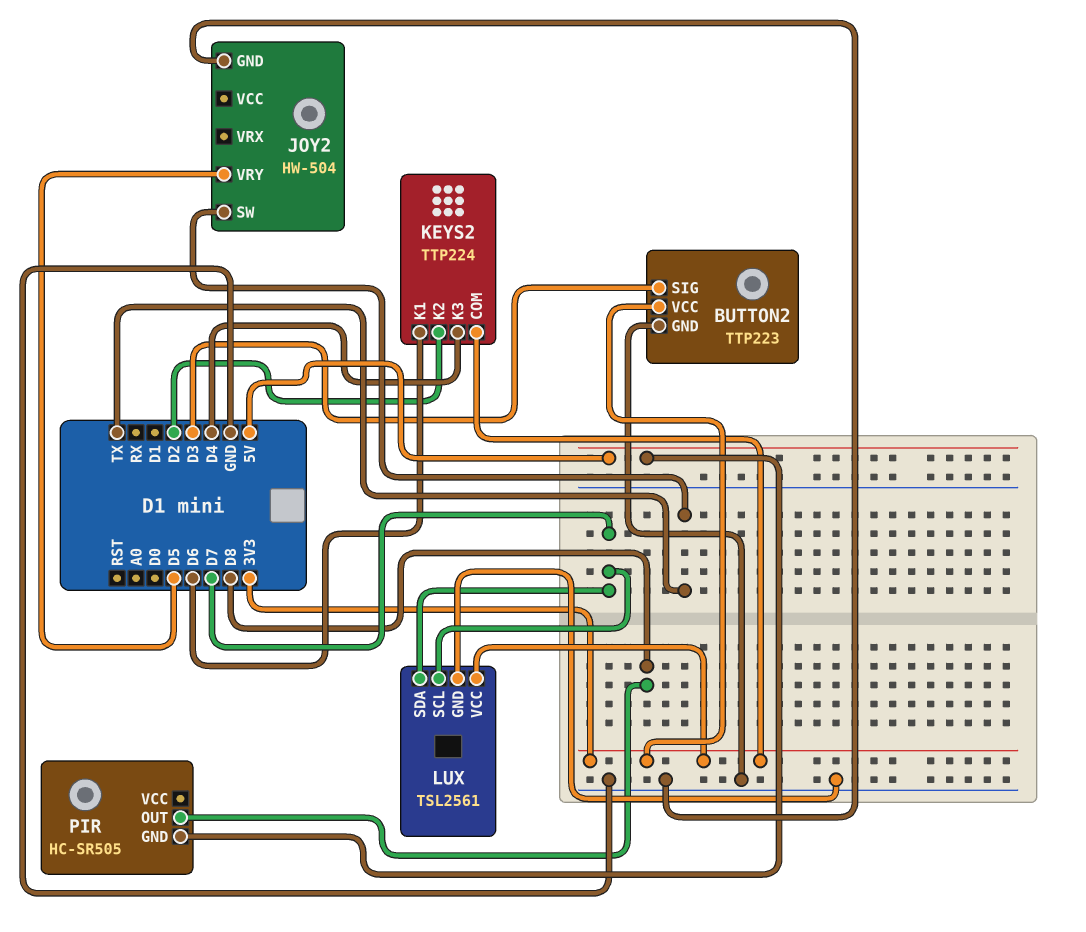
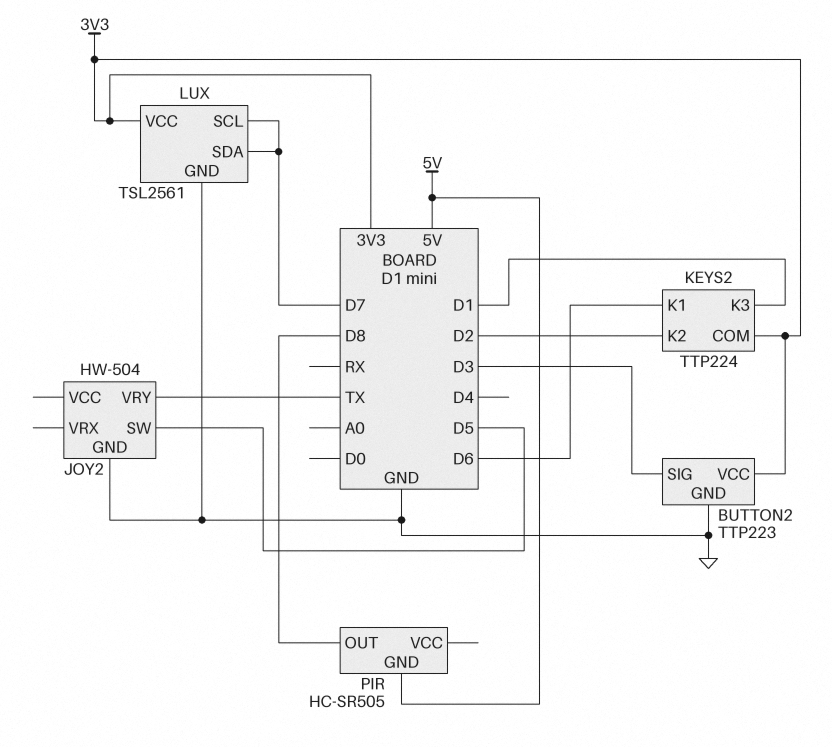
JOY2 pin SW: TX -> D5
JOY2 pin VRY: D5 -> TX
KEYS2 pin K3: D4 -> D1

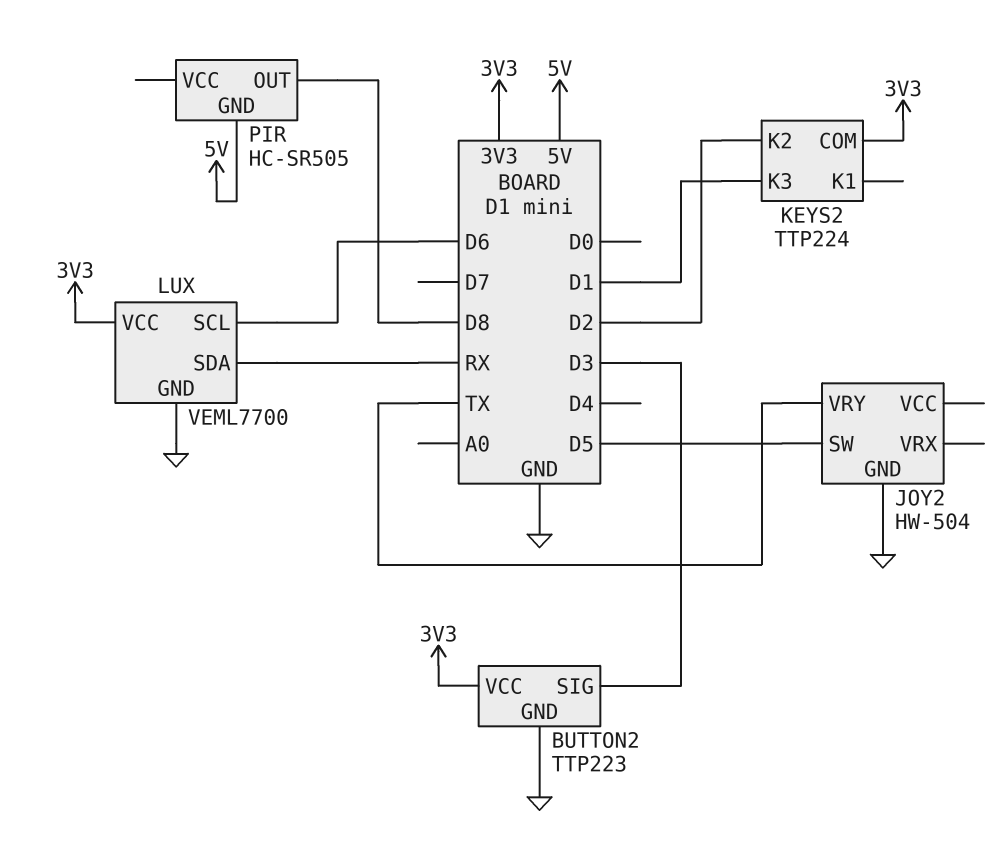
KEYS2 pin K1: D6 -> none
LUX: TSL2561 -> VEML7700
LUX pin SCL: D7 -> D6
LUX pin SDA: D7 -> RX

